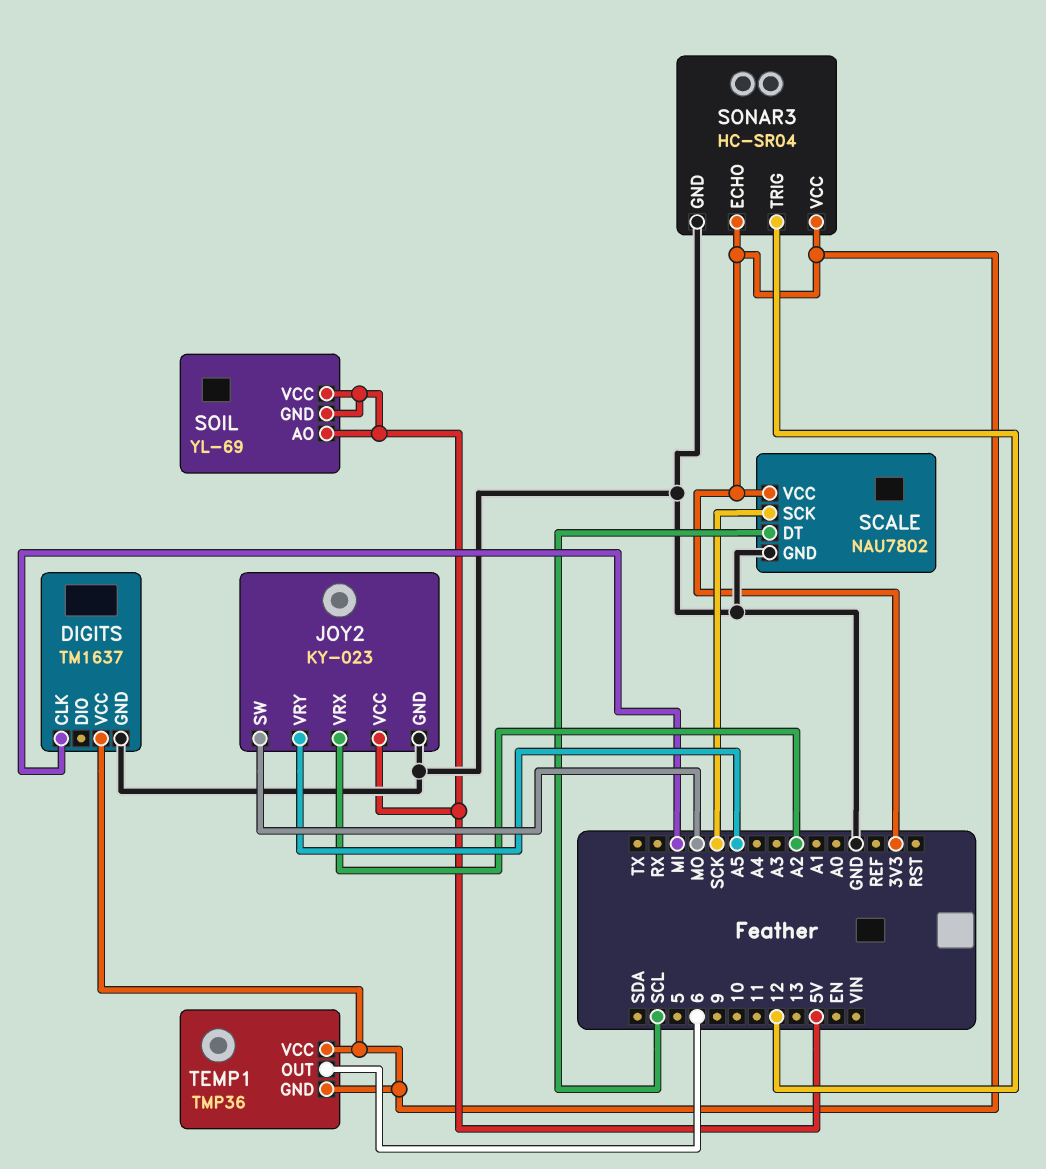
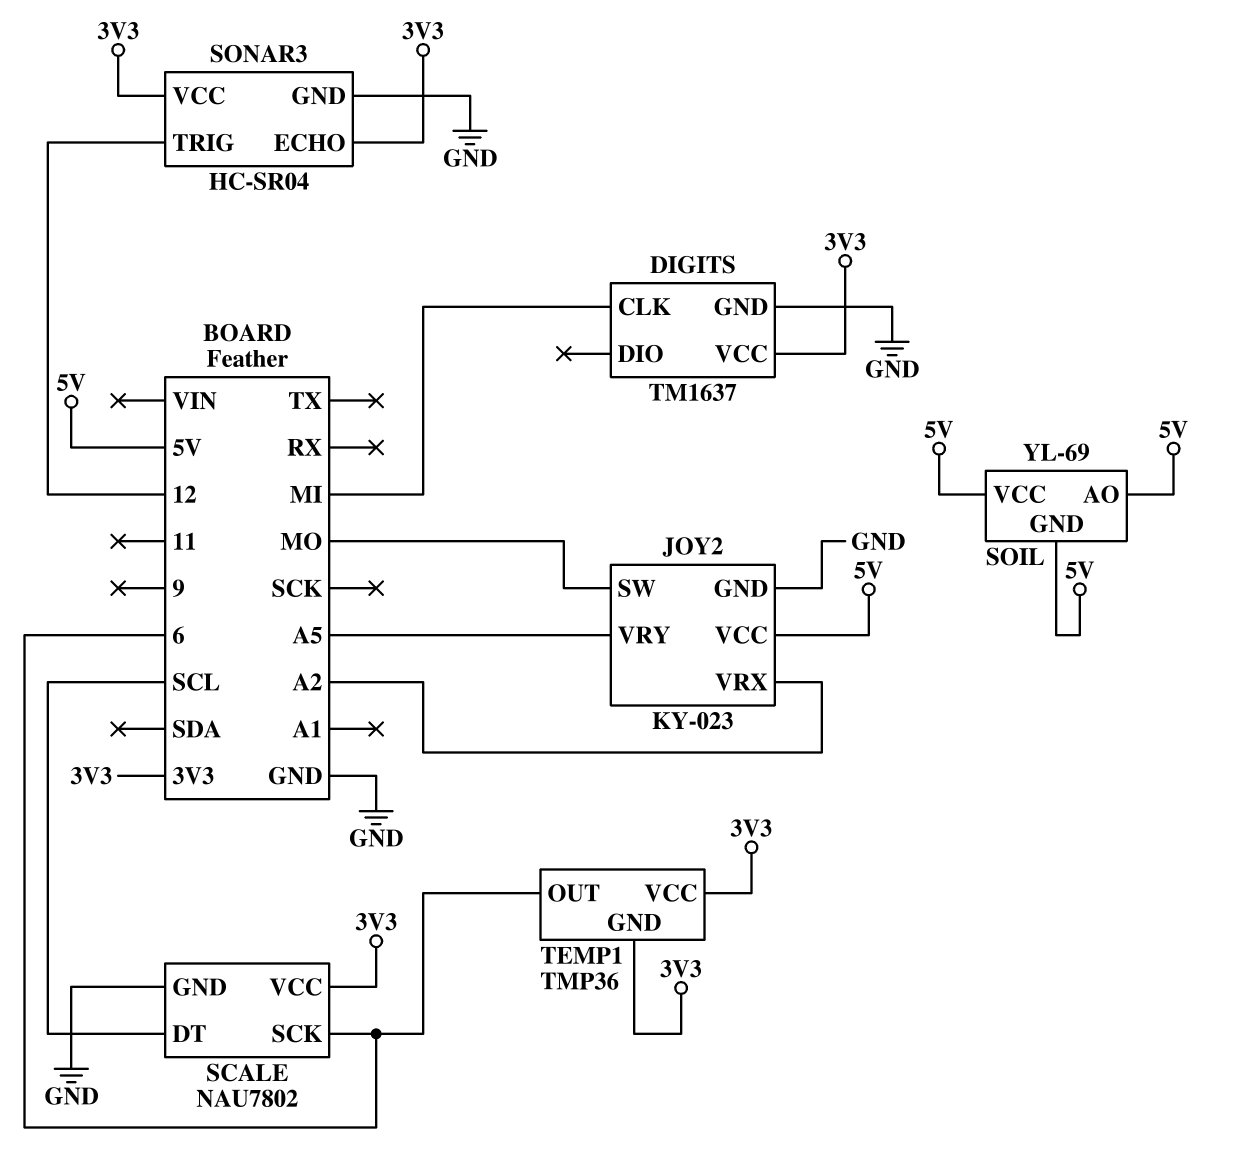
SCALE pin SCK: SCK -> 6

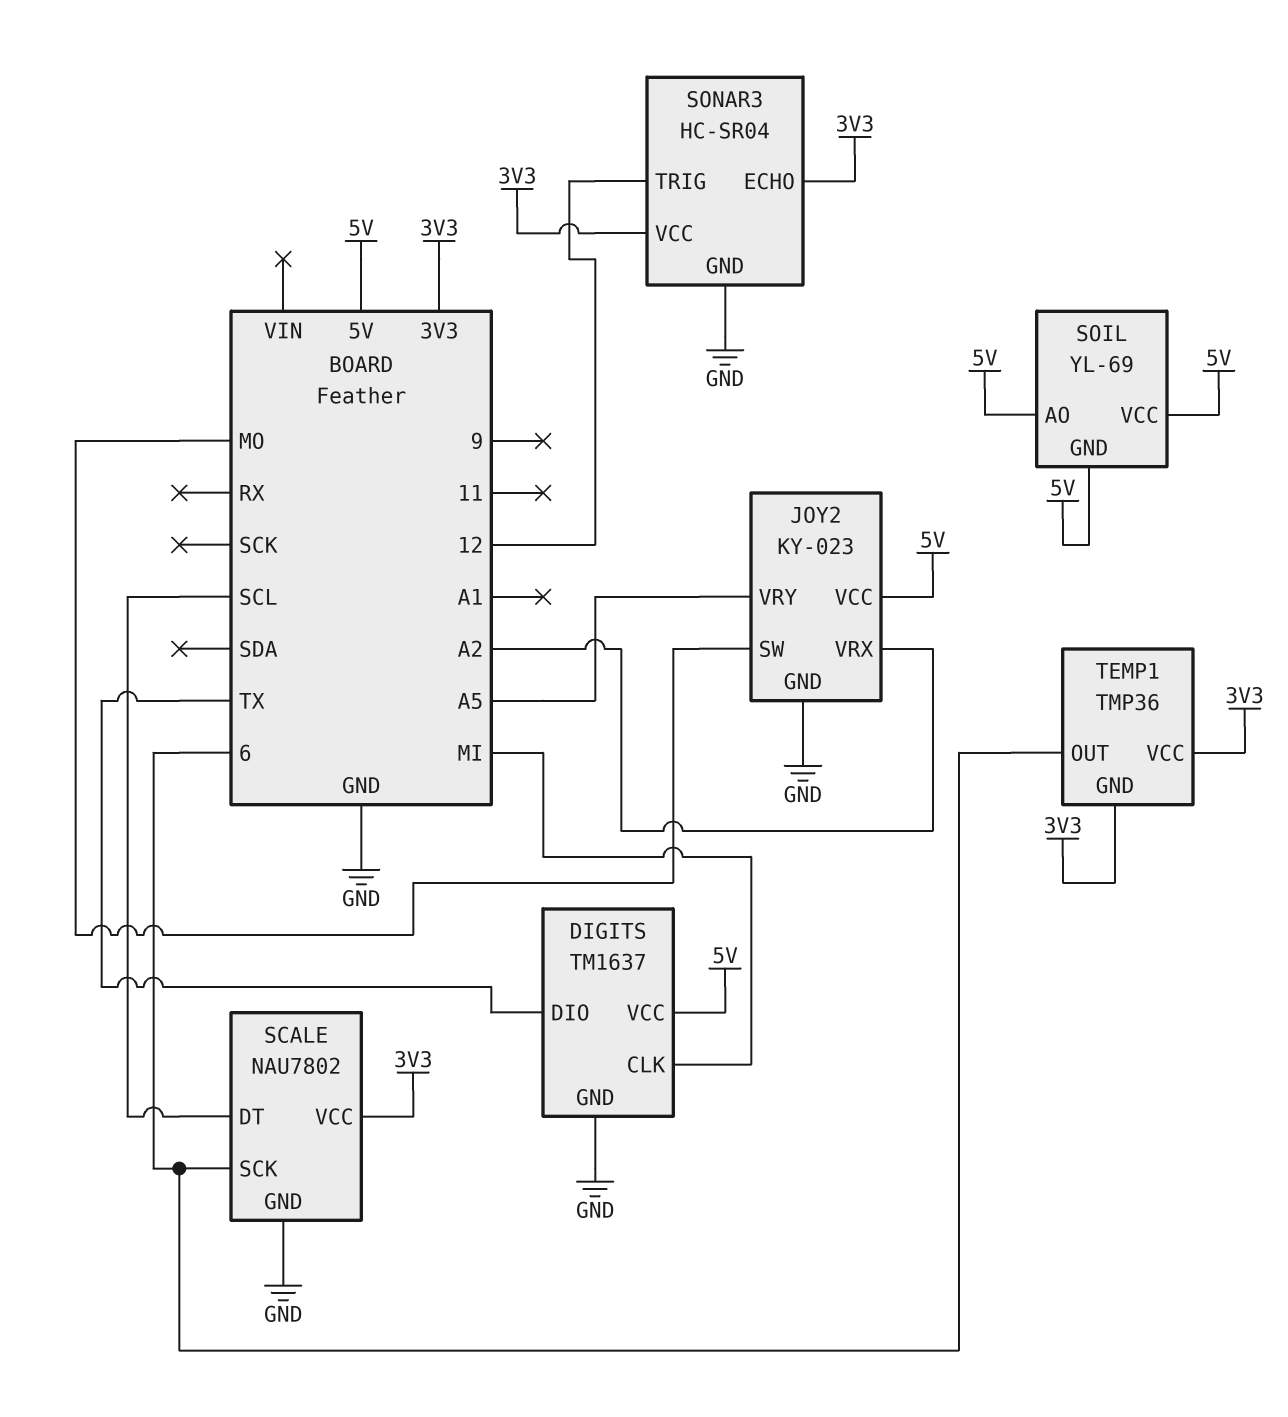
DIGITS pin DIO: none -> TX
DIGITS pin VCC: 3V3 -> 5V

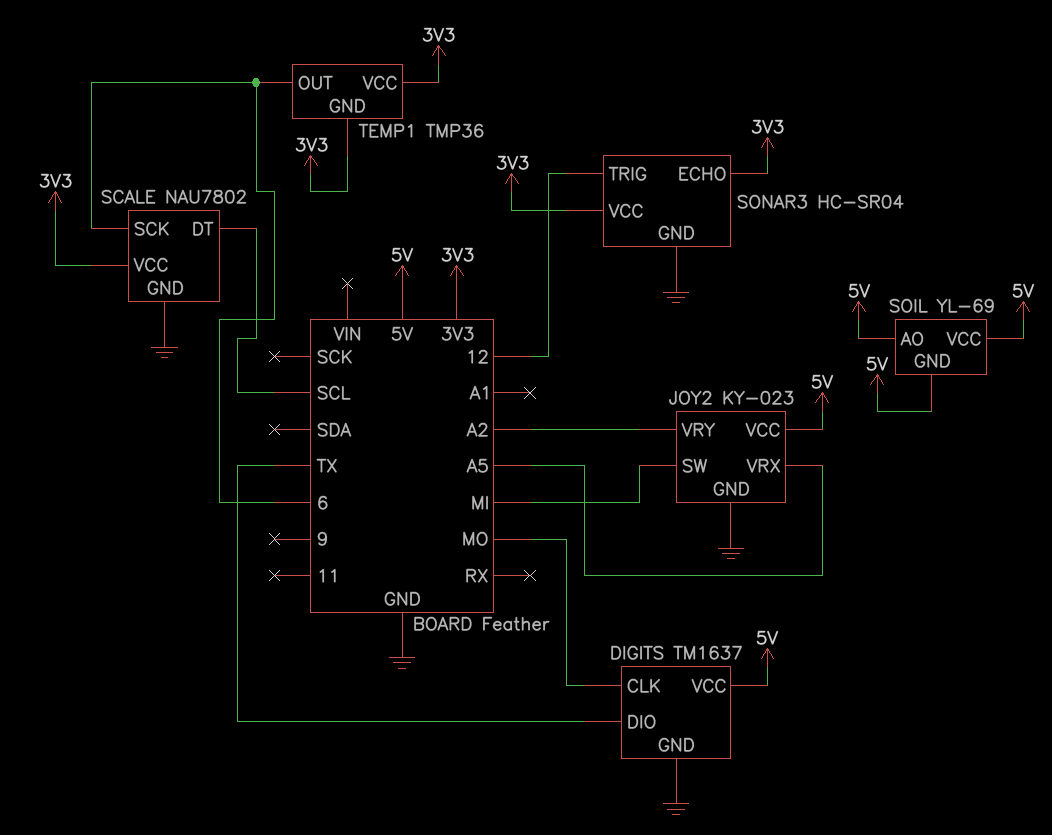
DIGITS pin CLK: MI -> MO
JOY2 pin SW: MO -> MI
JOY2 pin VRX: A2 -> A5
JOY2 pin VRY: A5 -> A2

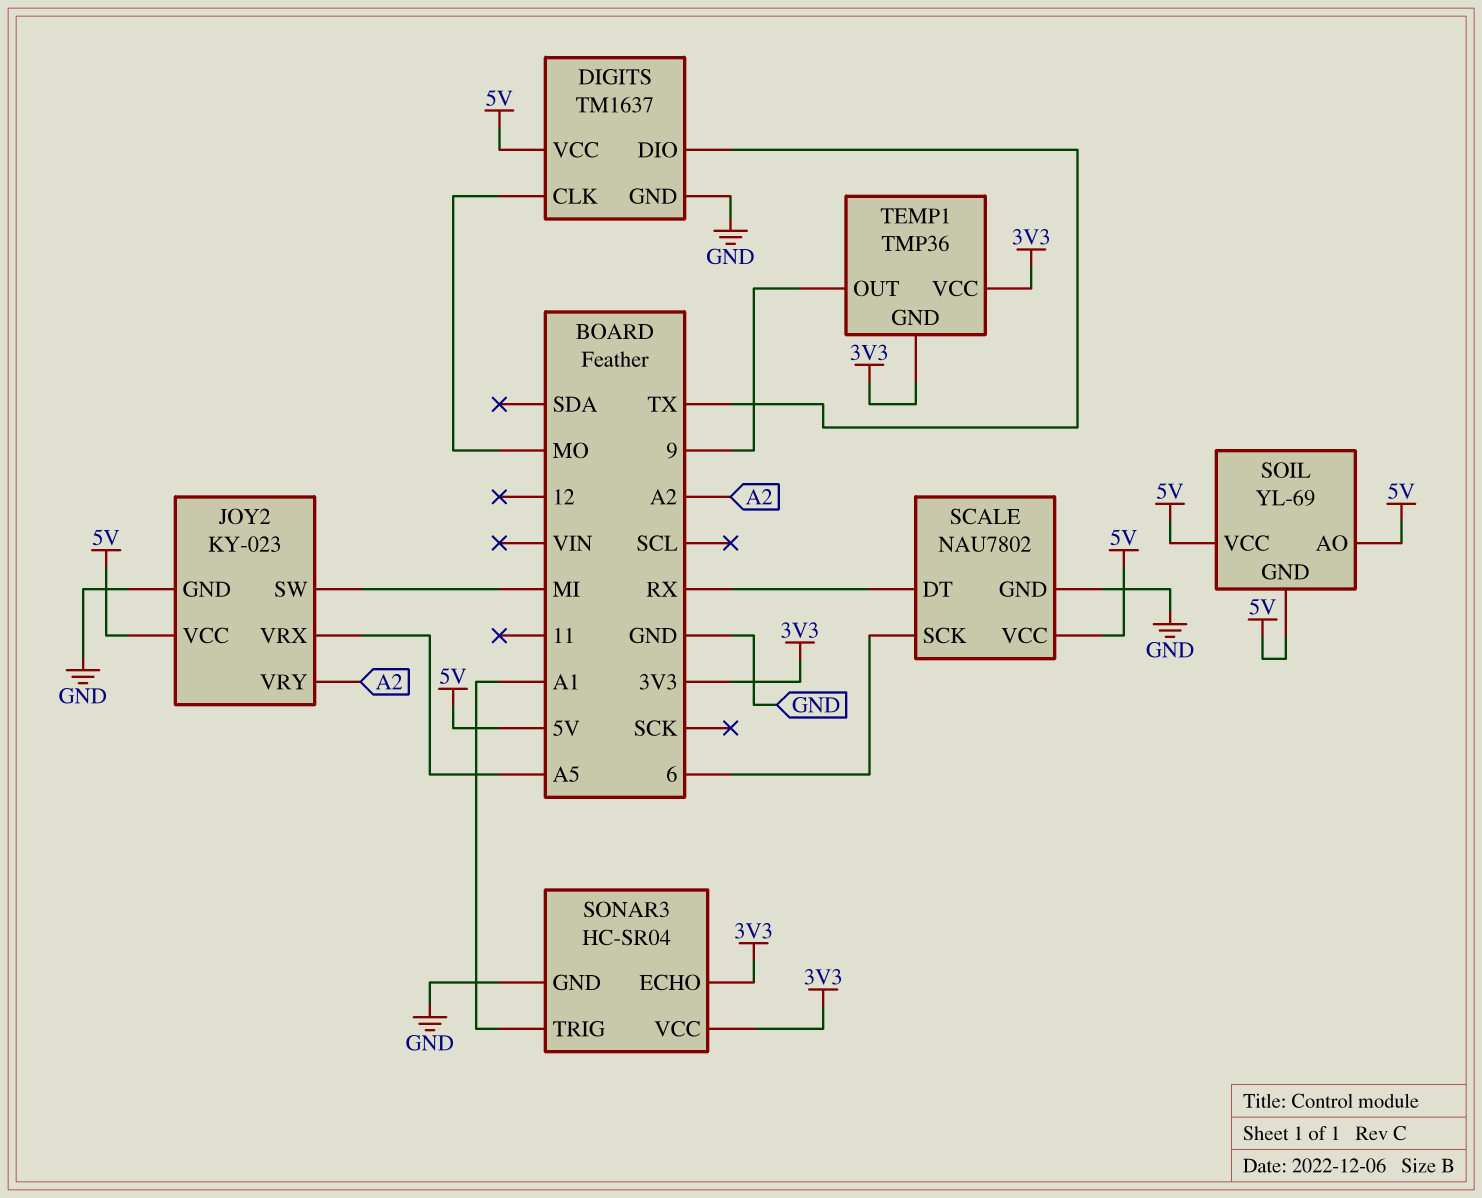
SCALE pin DT: SCL -> RX
SCALE pin VCC: 3V3 -> 5V
SONAR3 pin TRIG: 12 -> A1
TEMP1 pin OUT: 6 -> 9

